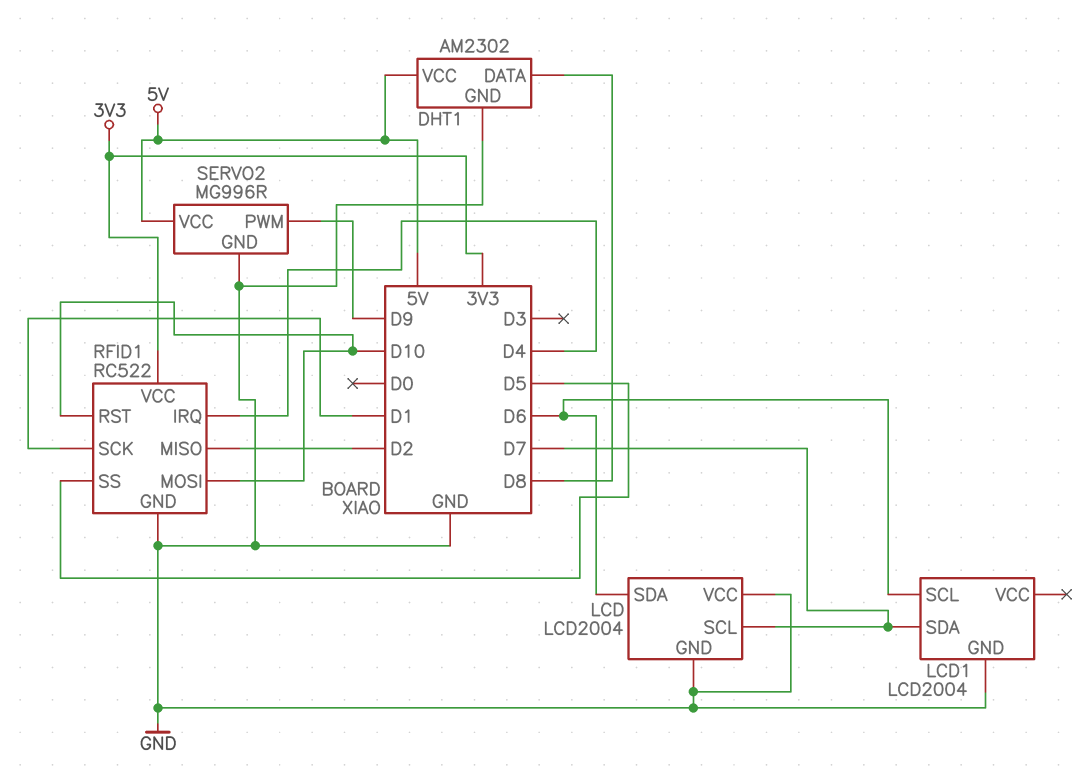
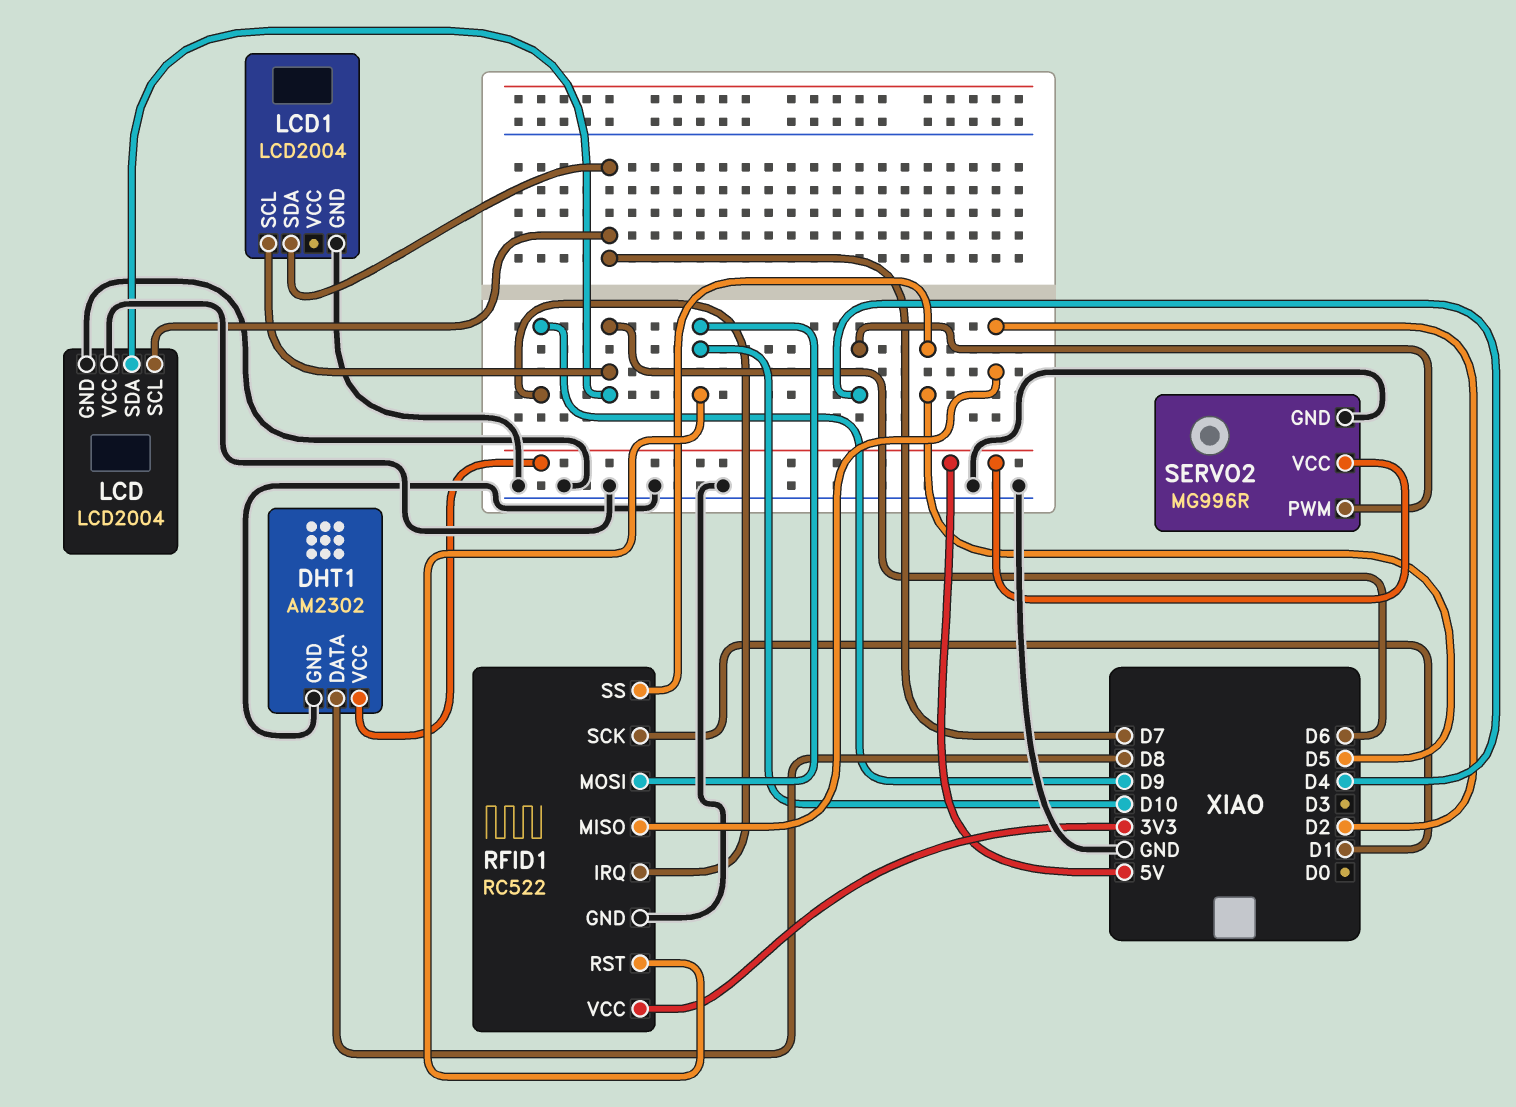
RFID1 pin IRQ: D4 -> D9
SERVO2 pin PWM: D9 -> D4

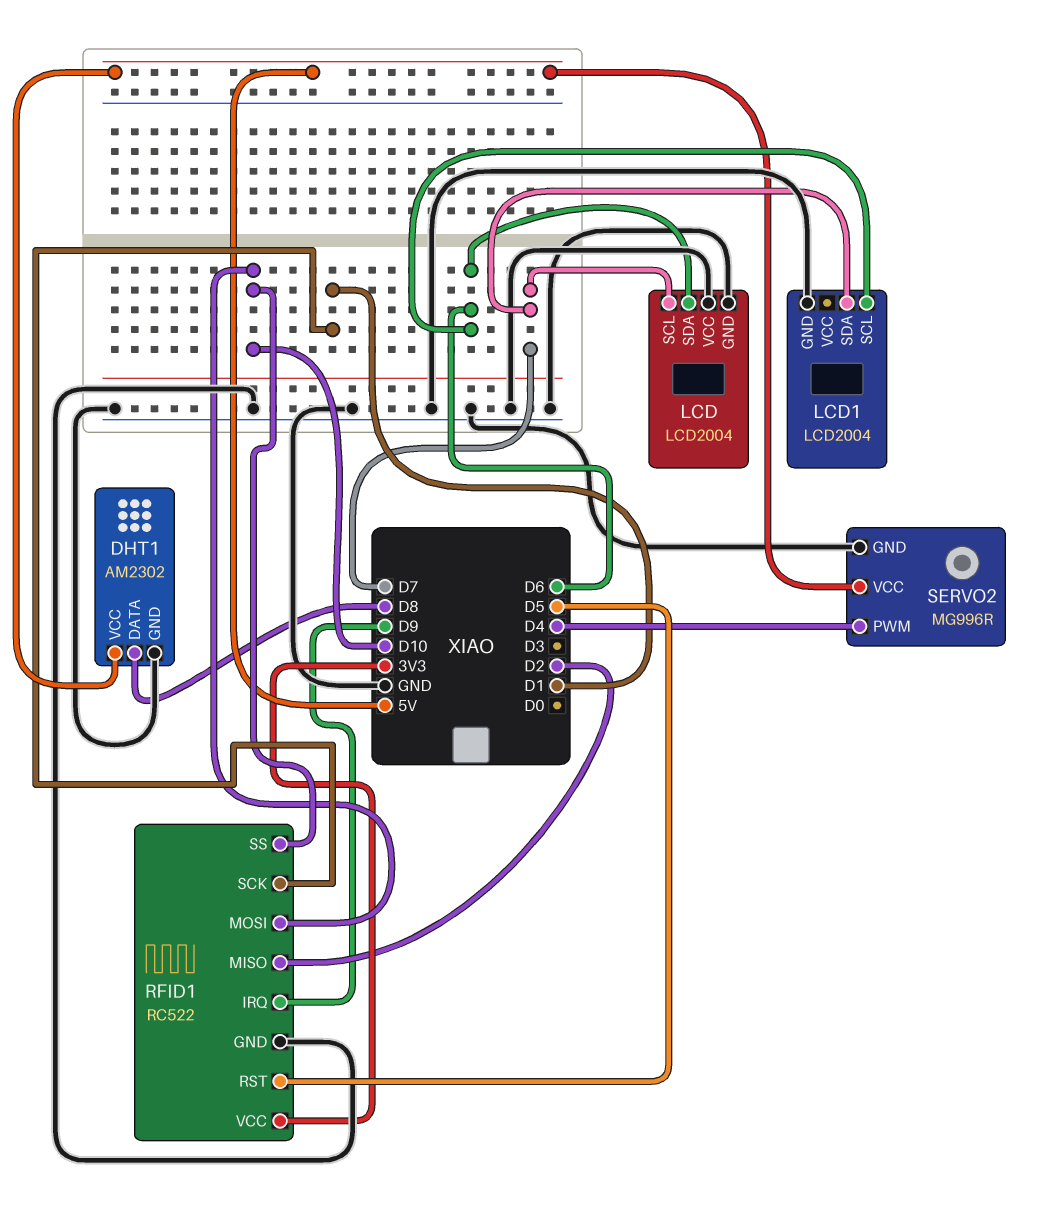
RFID1 pin RST: D10 -> D5
RFID1 pin SS: D5 -> D10

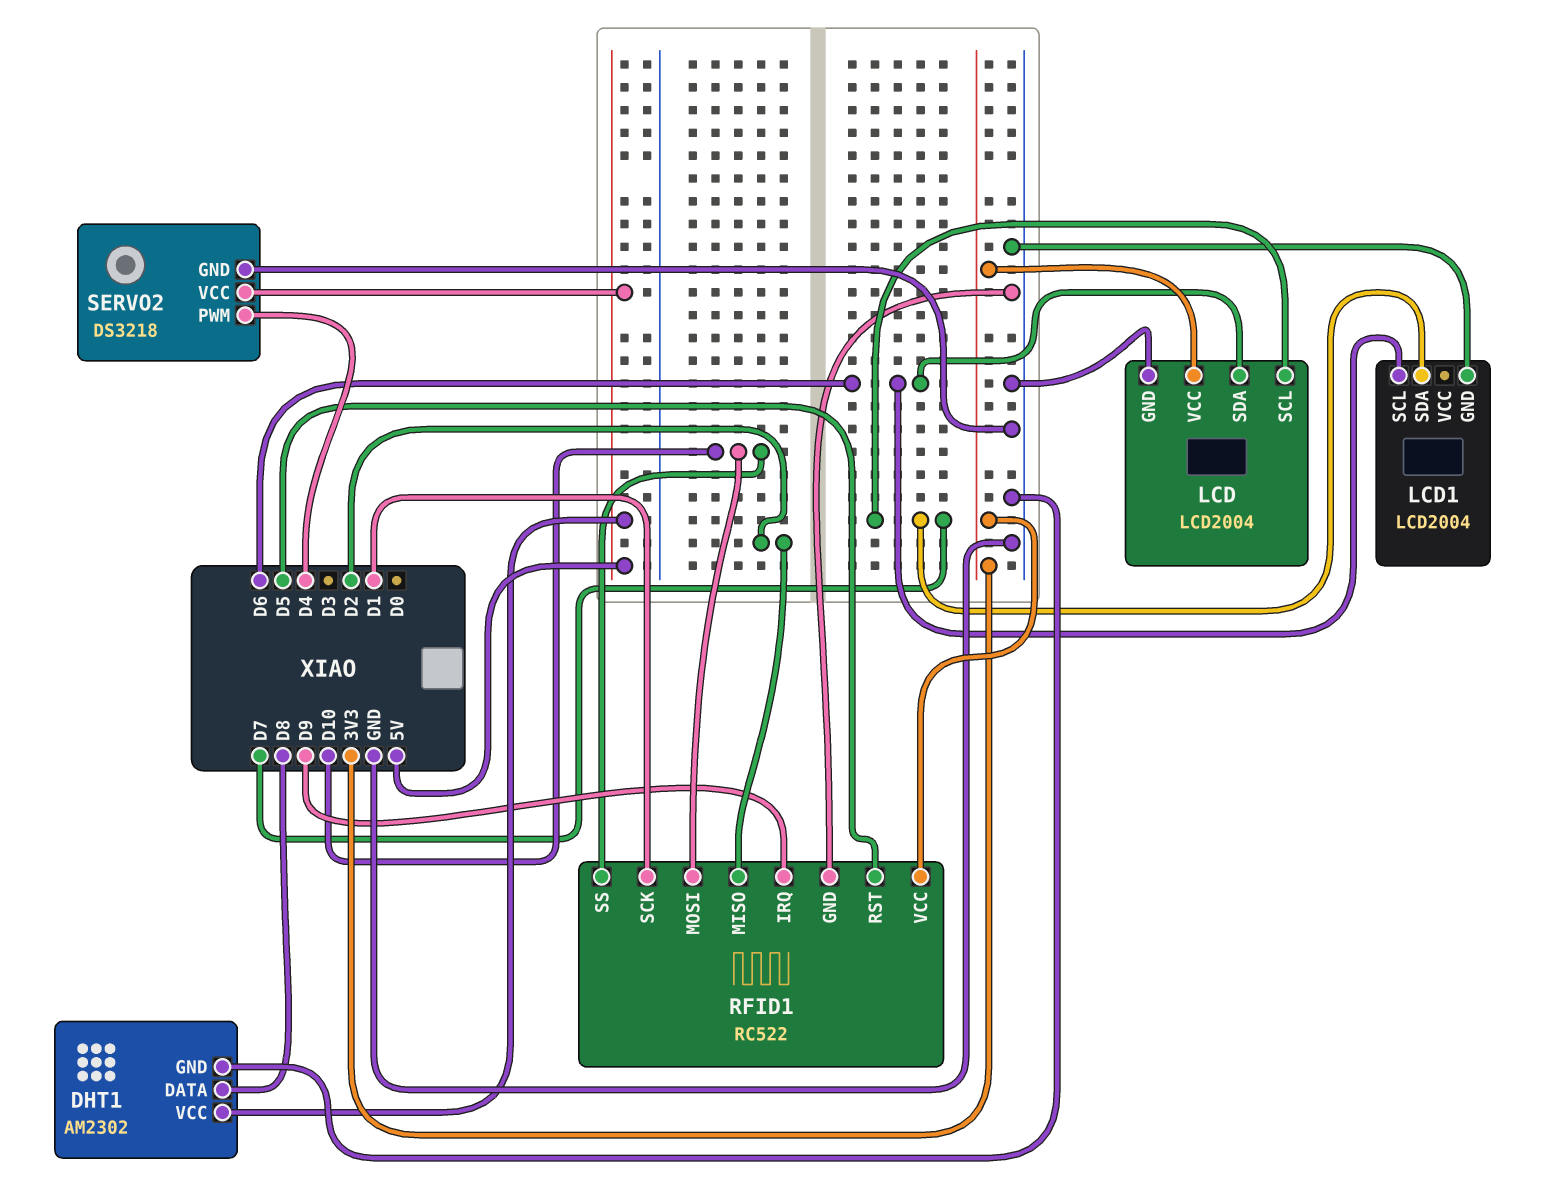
LCD pin VCC: GND -> 3V3
SERVO2: MG996R -> DS3218

